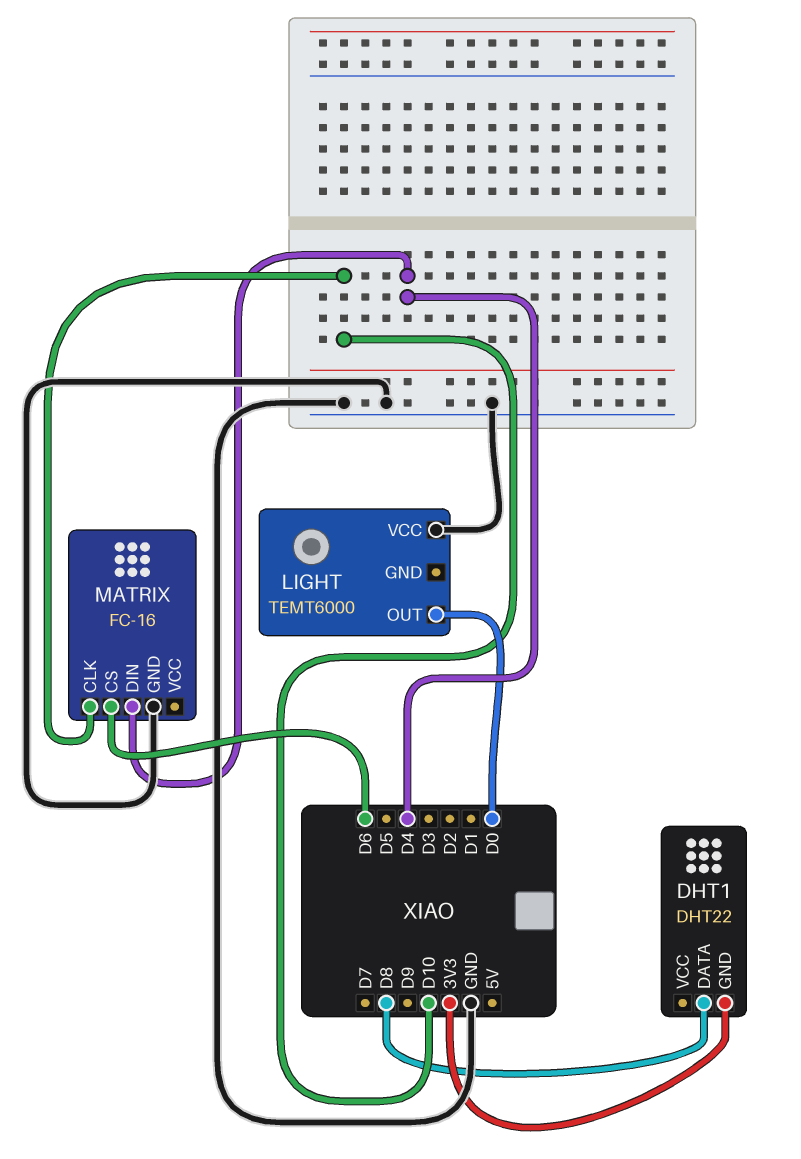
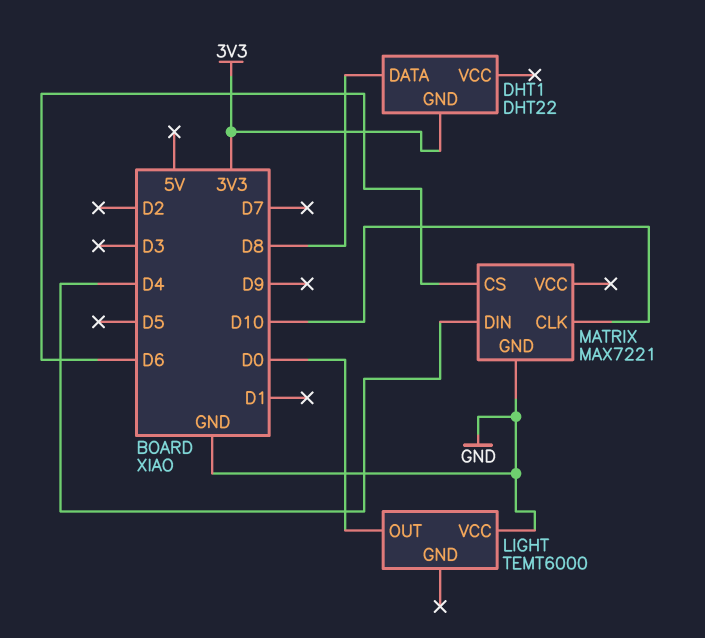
MATRIX: FC-16 -> MAX7221

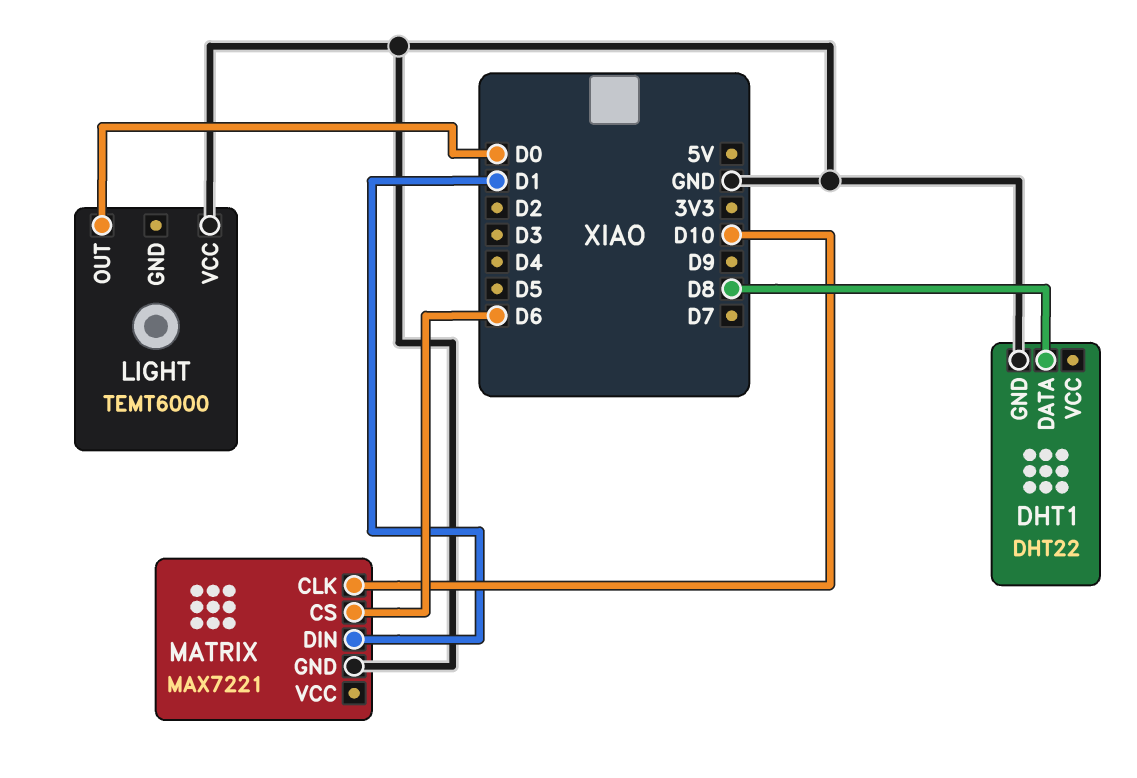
DHT1 pin GND: 3V3 -> GND
MATRIX pin DIN: D4 -> D1

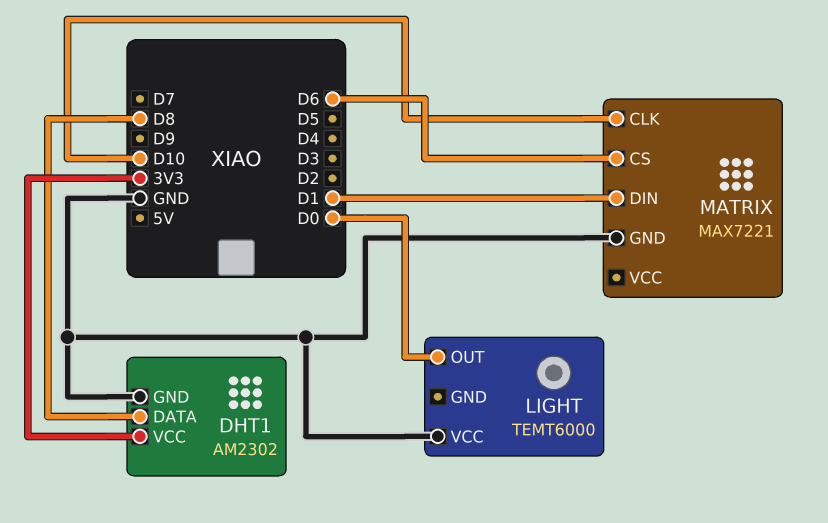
DHT1: DHT22 -> AM2302
DHT1 pin VCC: none -> 3V3

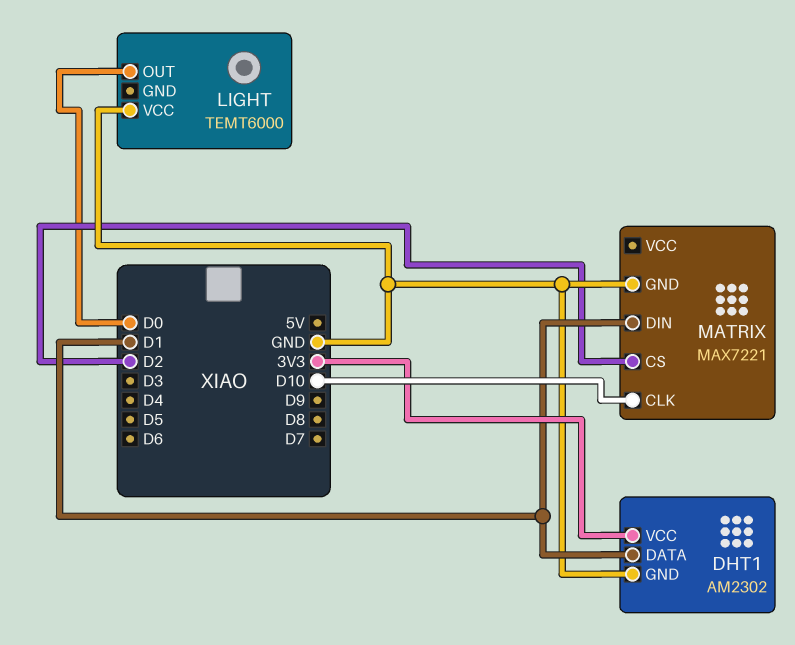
DHT1 pin DATA: D8 -> D1
MATRIX pin CS: D6 -> D2

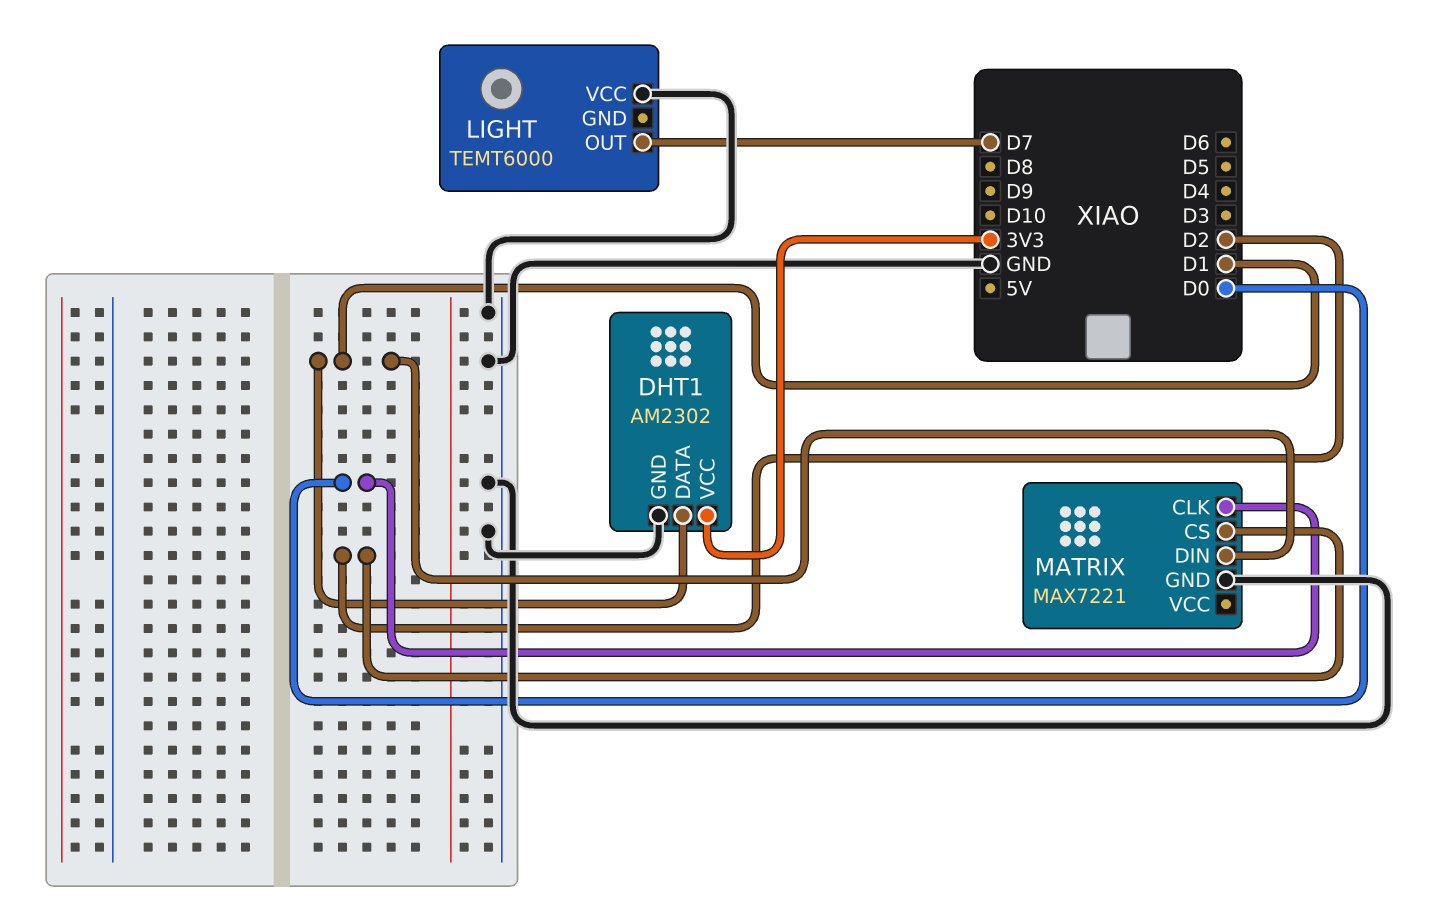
LIGHT pin OUT: D0 -> D7
MATRIX pin CLK: D10 -> D0

